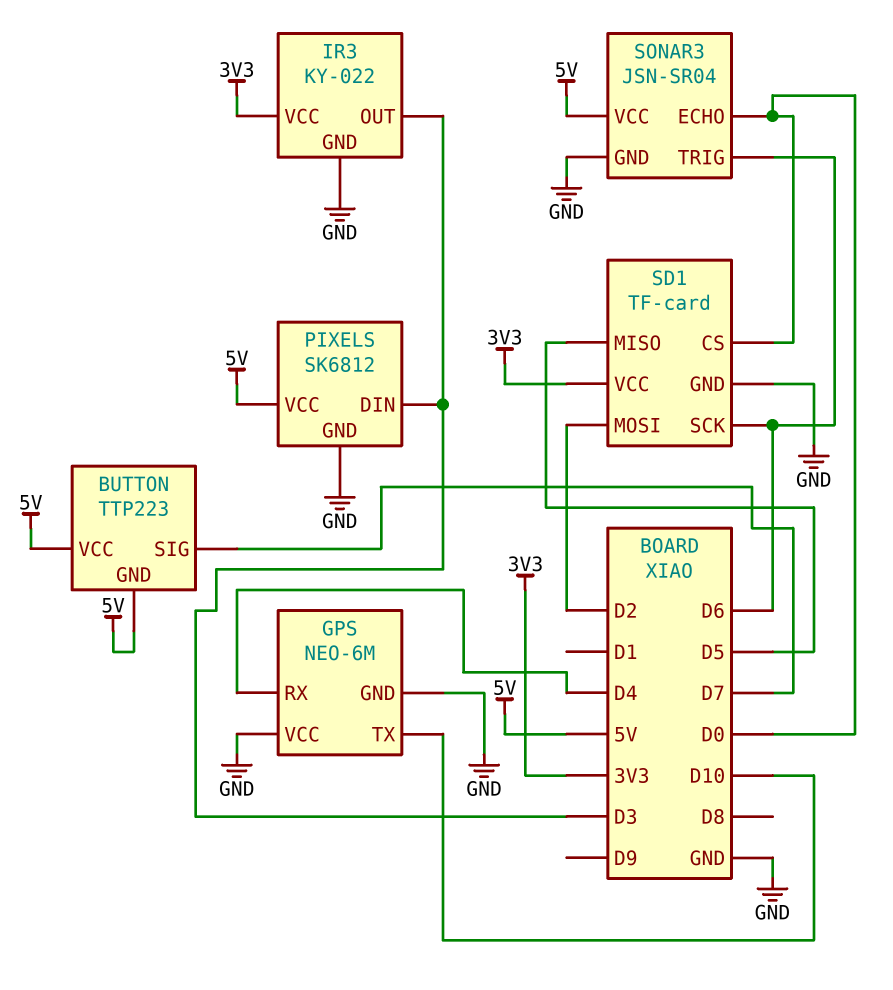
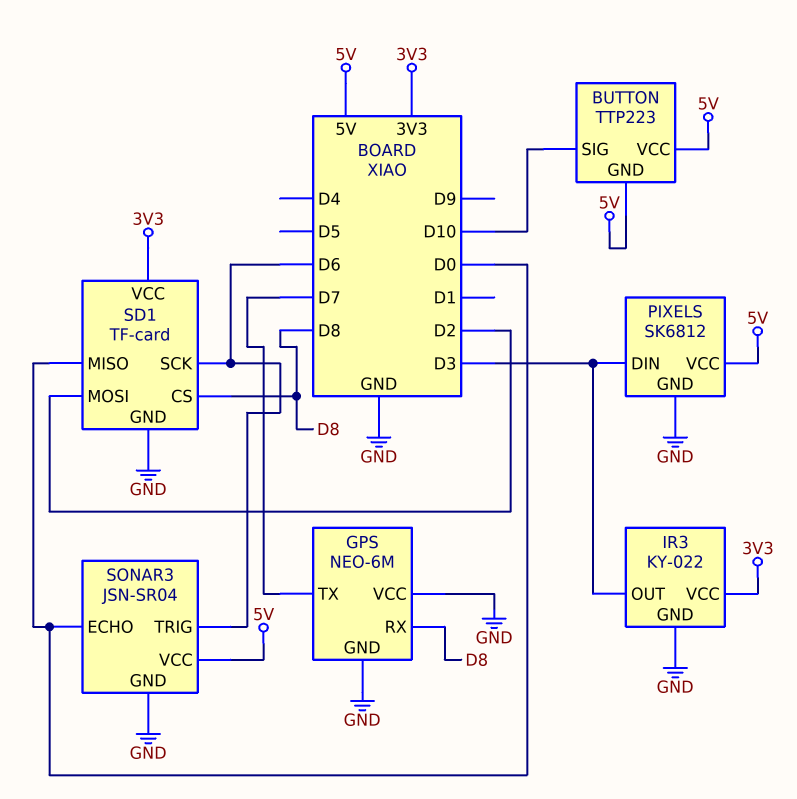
BUTTON pin SIG: D7 -> D10
GPS pin RX: D4 -> D8
GPS pin TX: D10 -> D7
SD1 pin CS: D0 -> D8
SD1 pin MISO: D5 -> D0

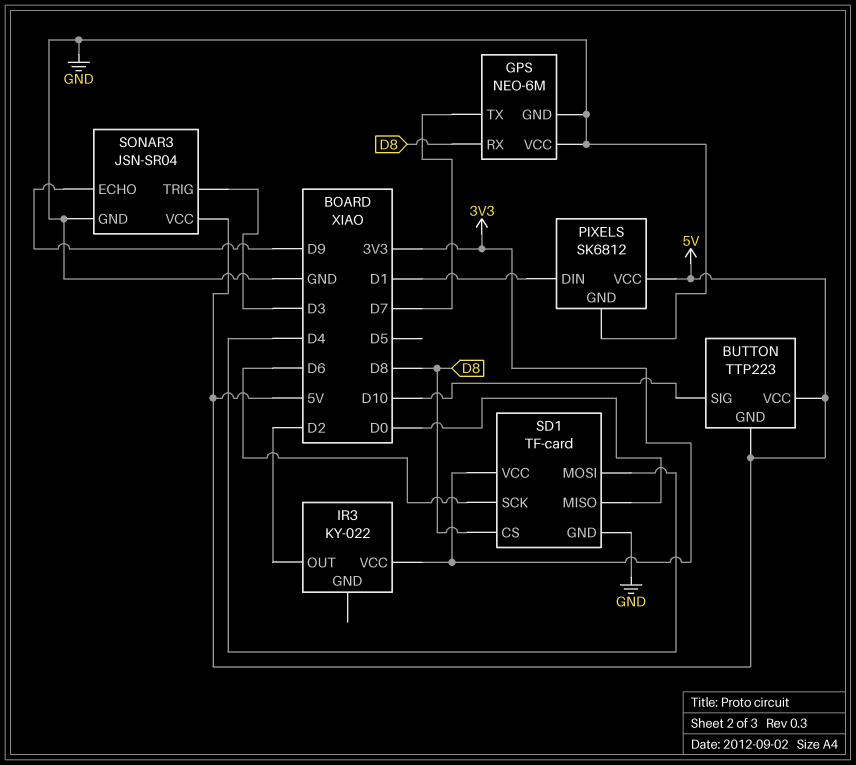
IR3 pin GND: GND -> none
IR3 pin OUT: D3 -> D2
PIXELS pin DIN: D3 -> D1
SD1 pin MOSI: D2 -> D4
SONAR3 pin ECHO: D0 -> D9
SONAR3 pin TRIG: D6 -> D3

